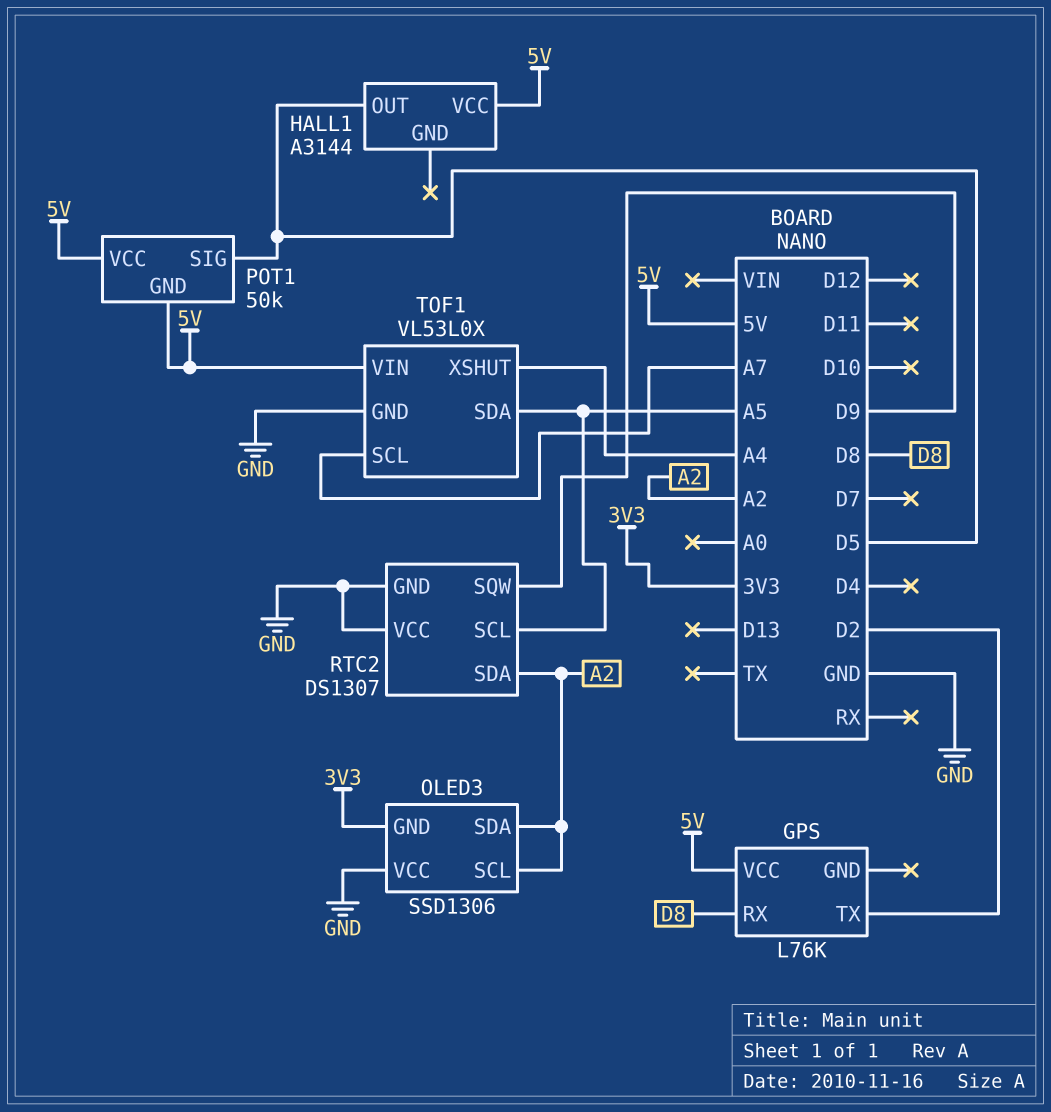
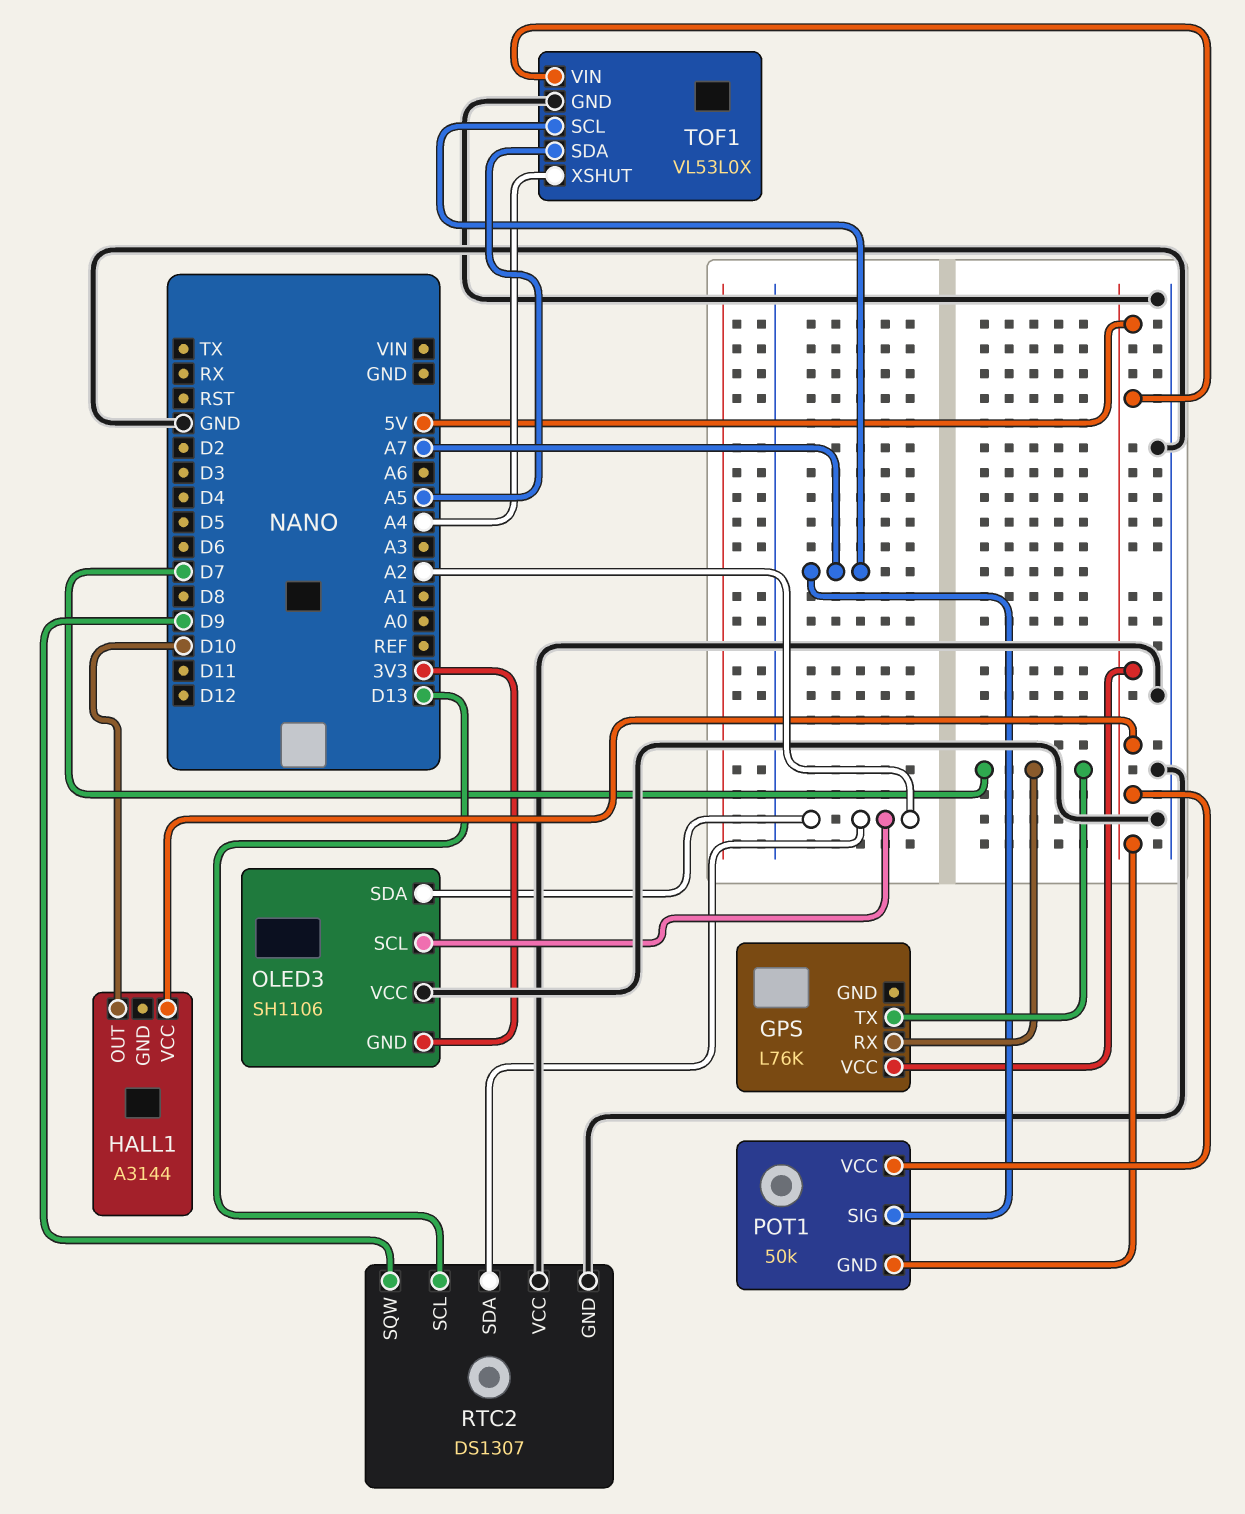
GPS pin RX: D8 -> D7
GPS pin TX: D2 -> D7
HALL1 pin OUT: D5 -> D10
OLED3: SSD1306 -> SH1106
POT1 pin SIG: D5 -> A7
RTC2 pin SCL: A5 -> D13

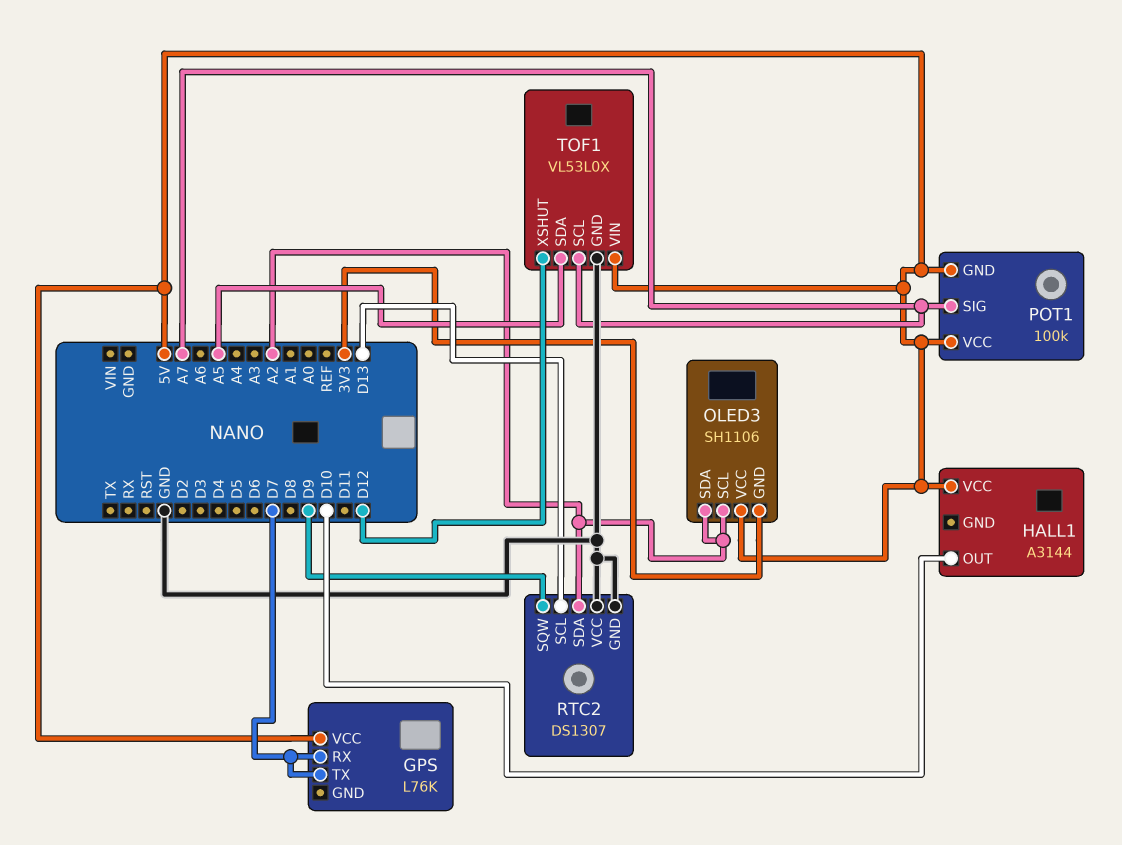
OLED3 pin VCC: GND -> 5V
POT1: 50k -> 100k
TOF1 pin XSHUT: A4 -> D12

